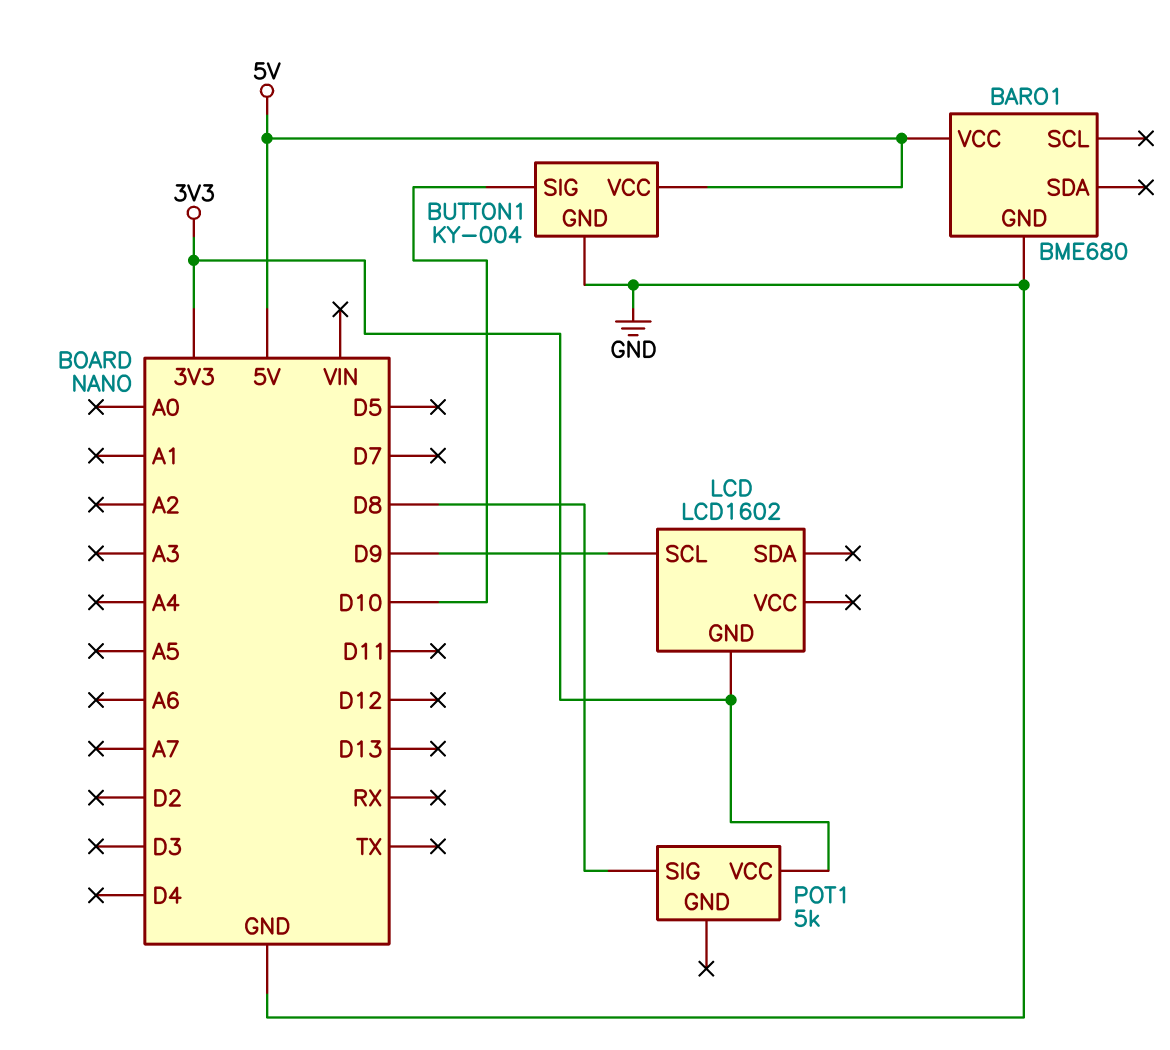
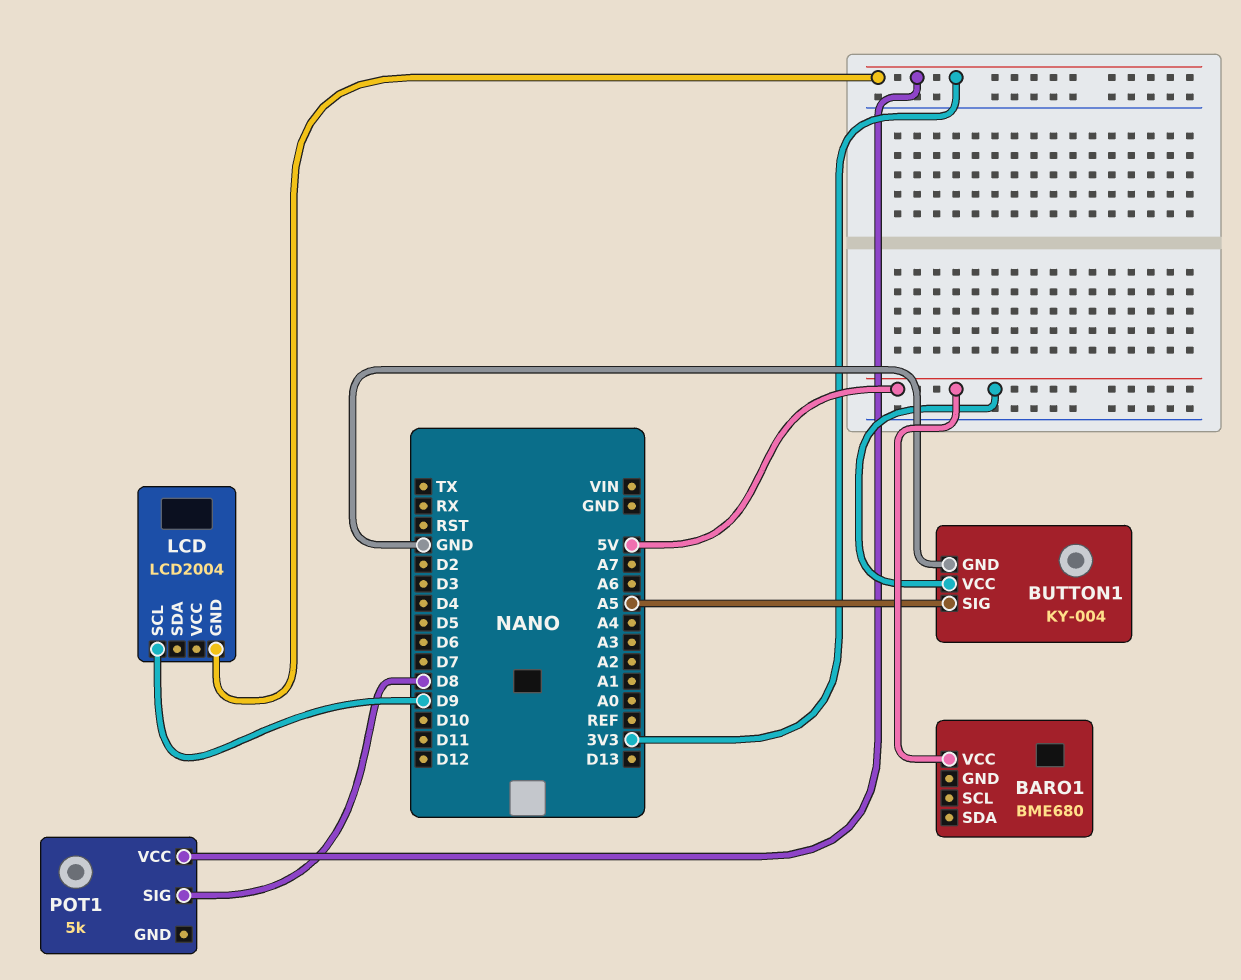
BARO1 pin GND: GND -> none
BUTTON1 pin SIG: D10 -> A5
LCD: LCD1602 -> LCD2004

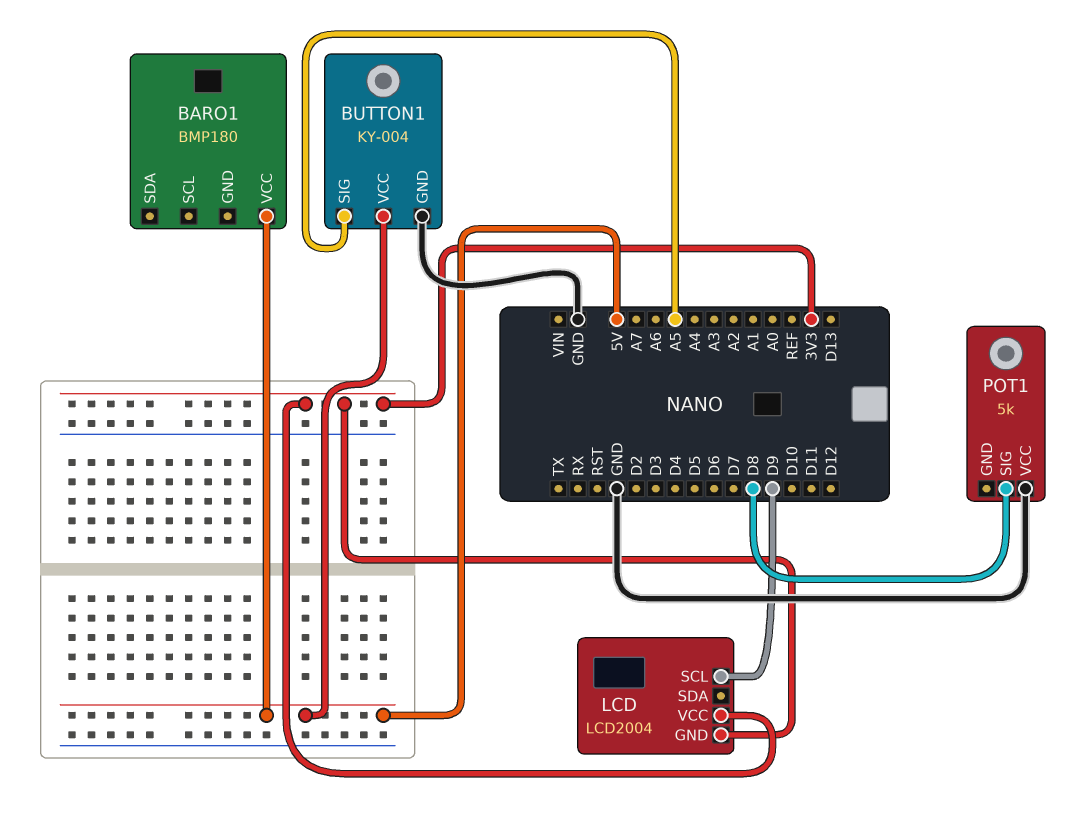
BARO1: BME680 -> BMP180
LCD pin VCC: none -> 3V3
POT1 pin VCC: 3V3 -> GND

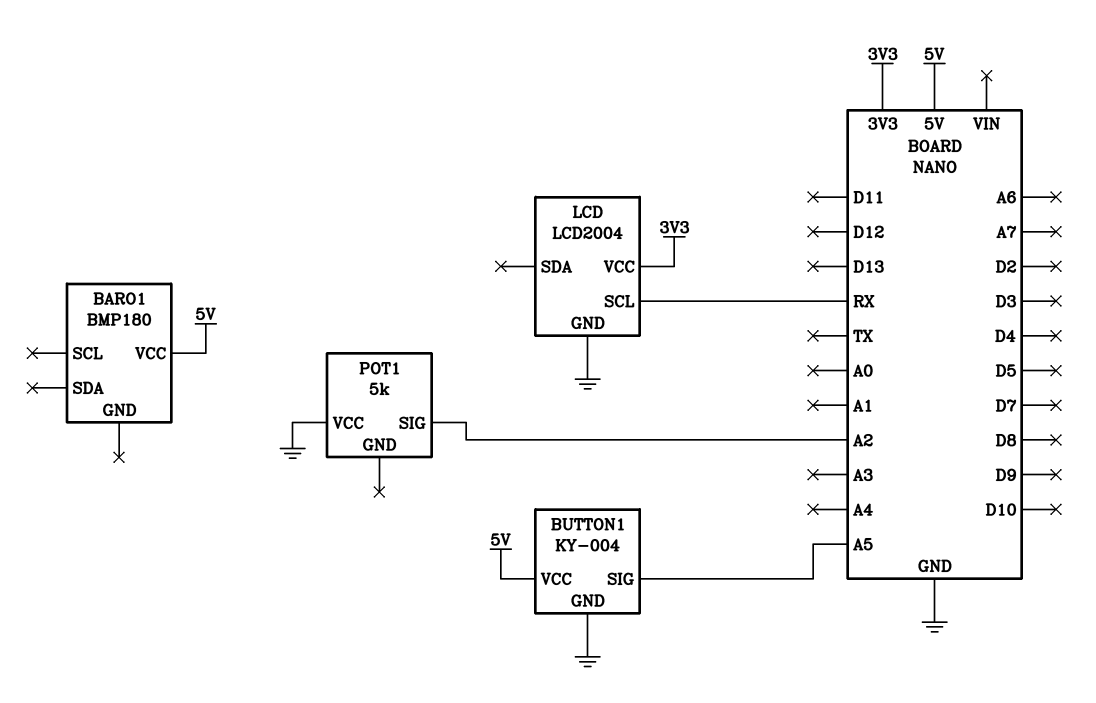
LCD pin GND: 3V3 -> GND
LCD pin SCL: D9 -> RX
POT1 pin SIG: D8 -> A2

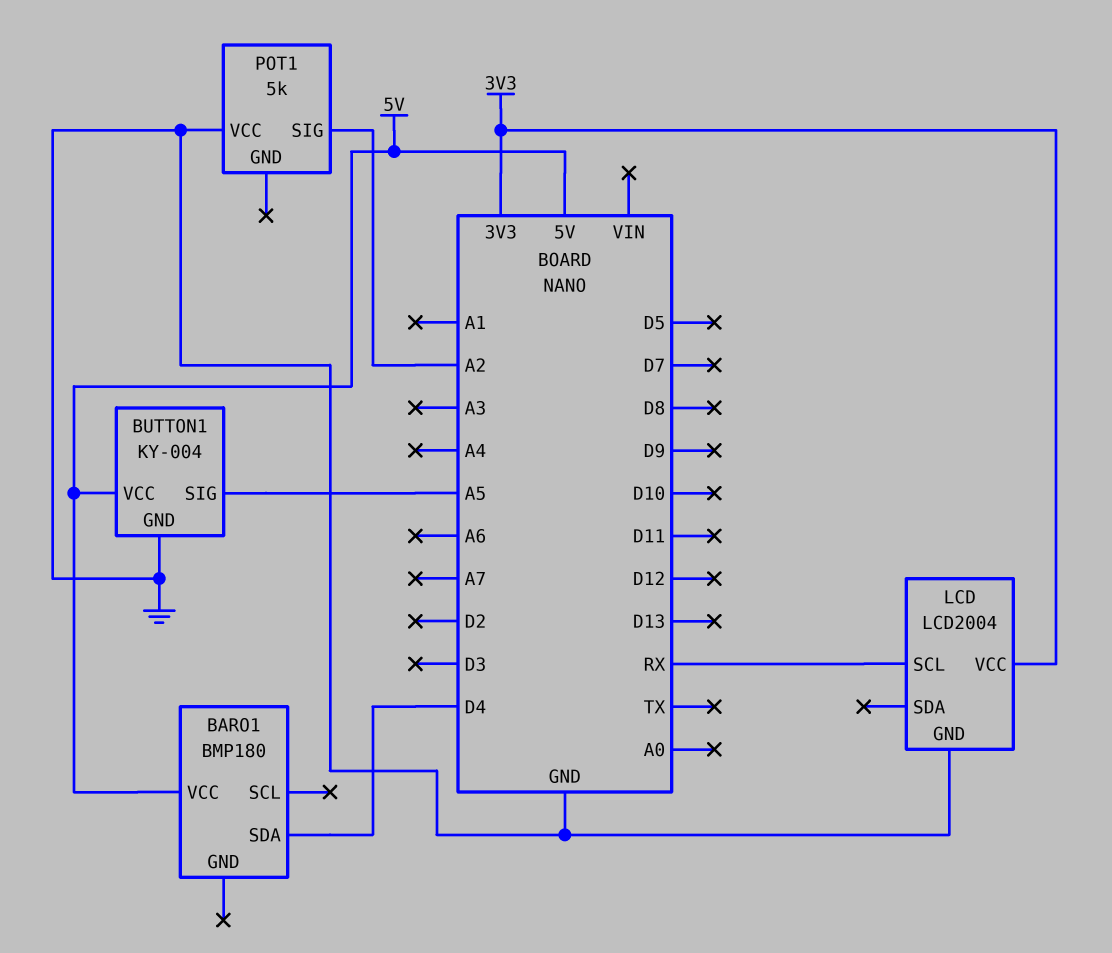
BARO1 pin SDA: none -> D4

